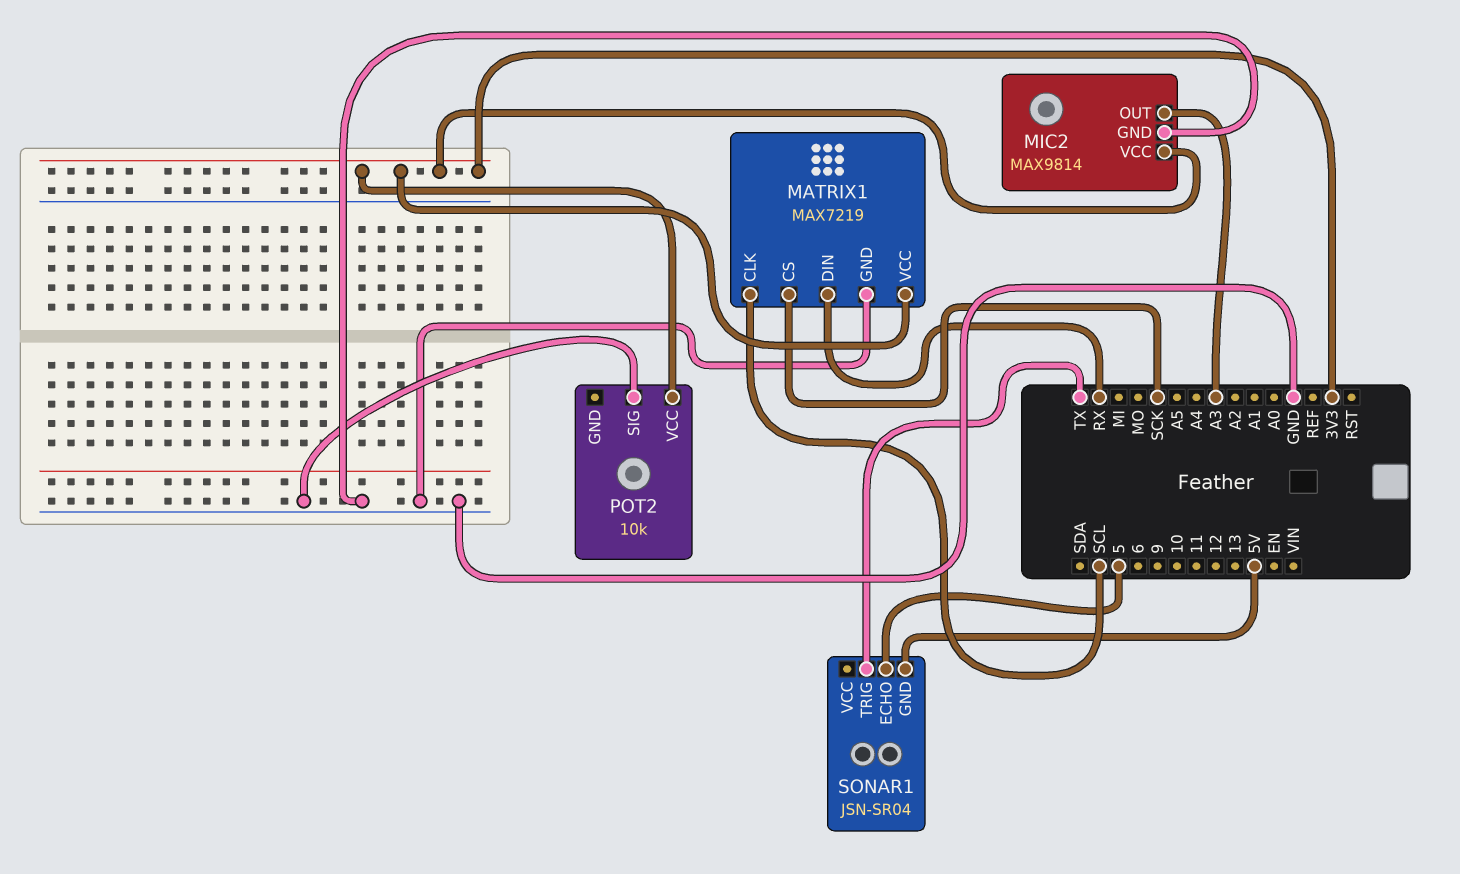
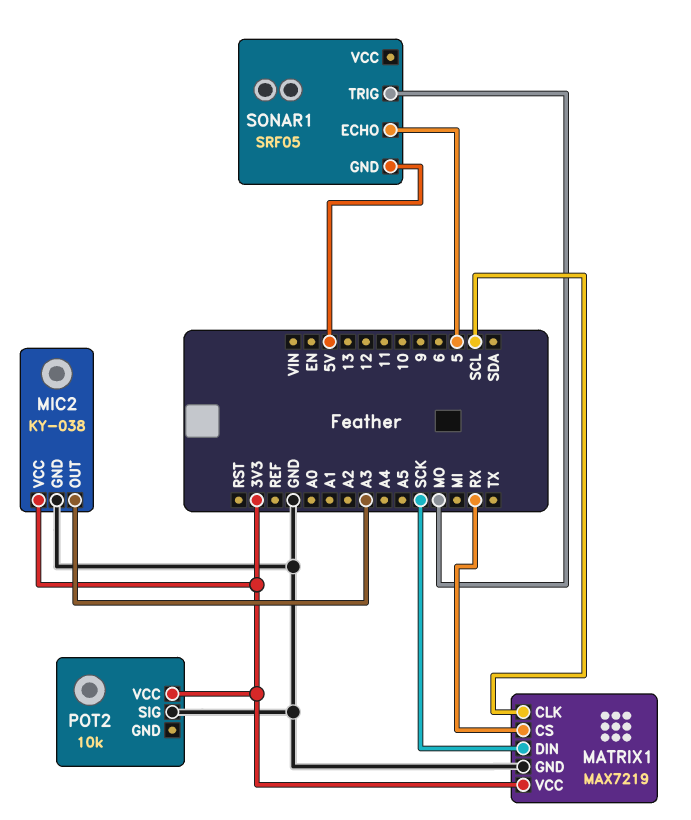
MATRIX1 pin CS: SCK -> RX
MATRIX1 pin DIN: RX -> SCK
MIC2: MAX9814 -> KY-038
SONAR1: JSN-SR04 -> SRF05
SONAR1 pin TRIG: TX -> MO

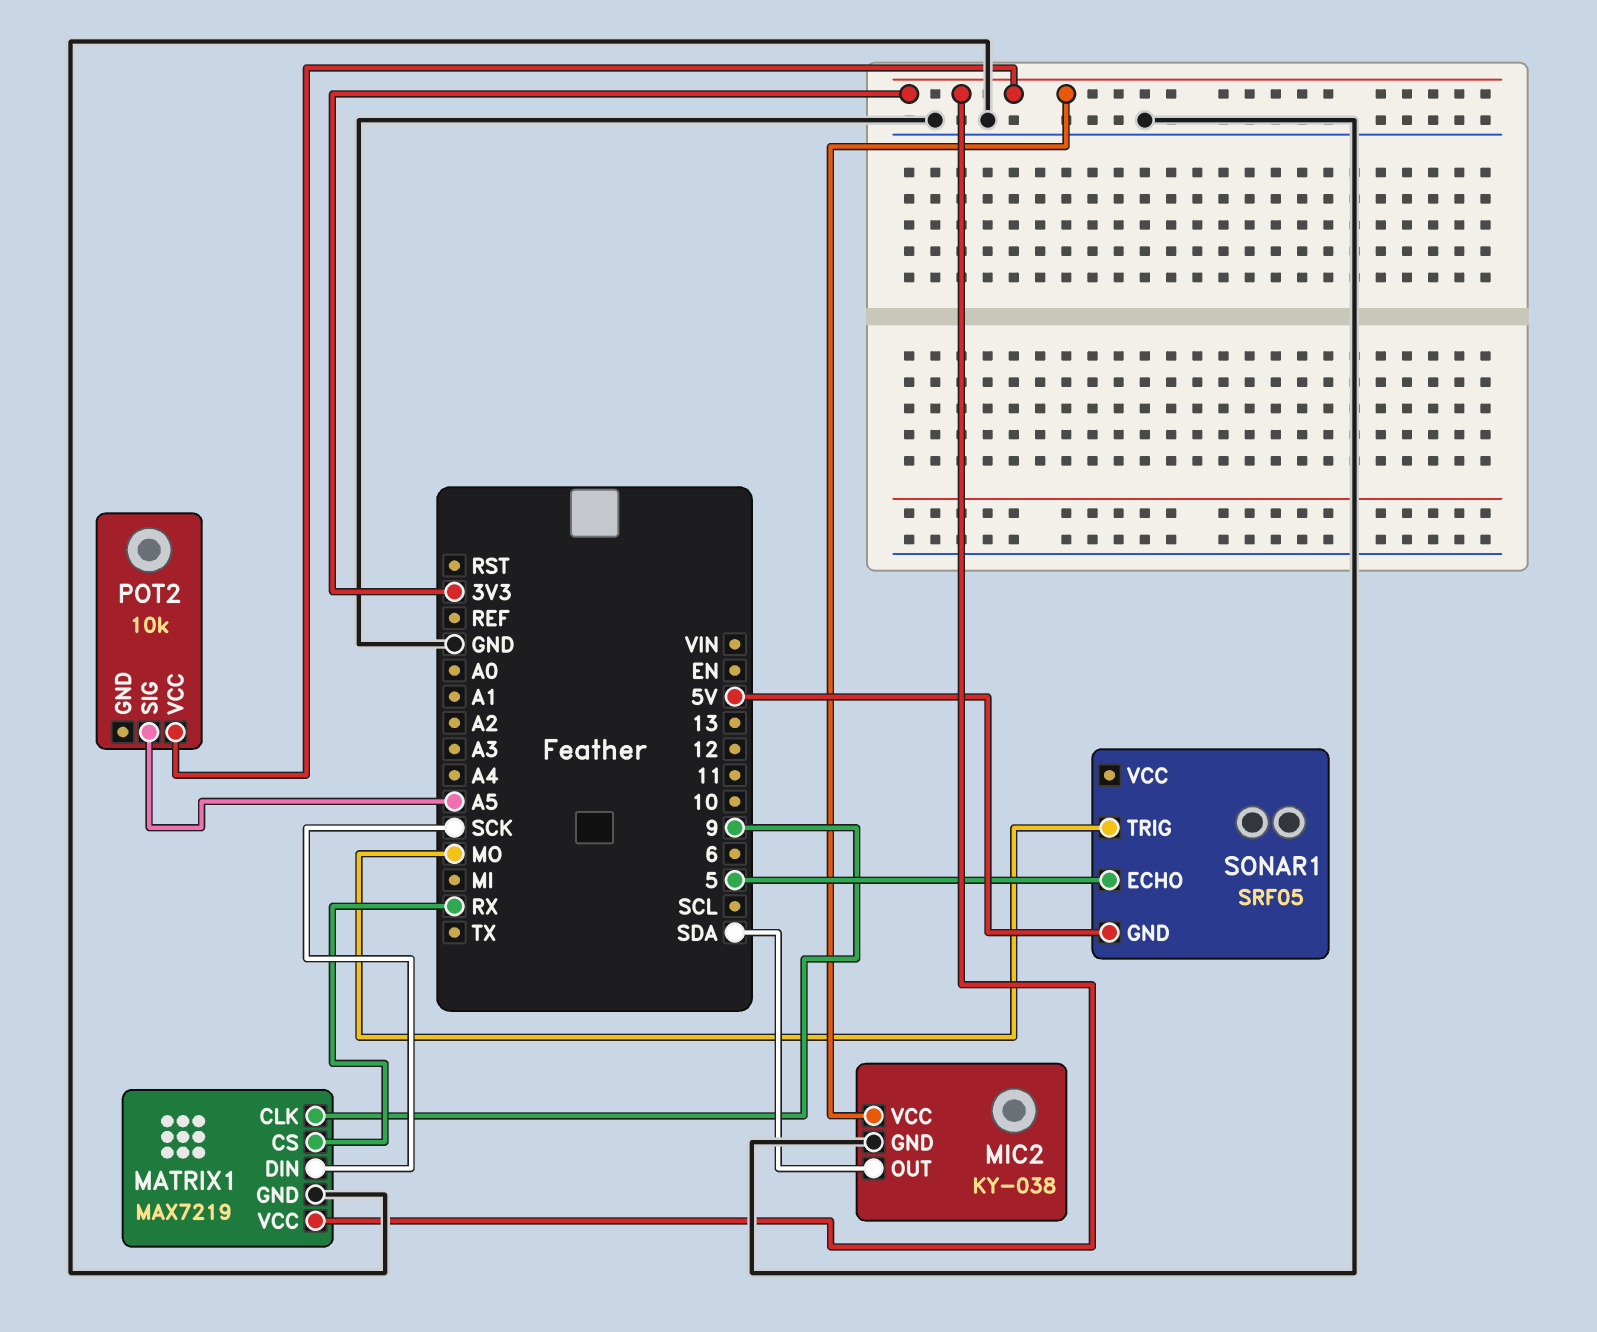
MATRIX1 pin CLK: SCL -> 9
MIC2 pin OUT: A3 -> SDA
POT2 pin SIG: GND -> A5

